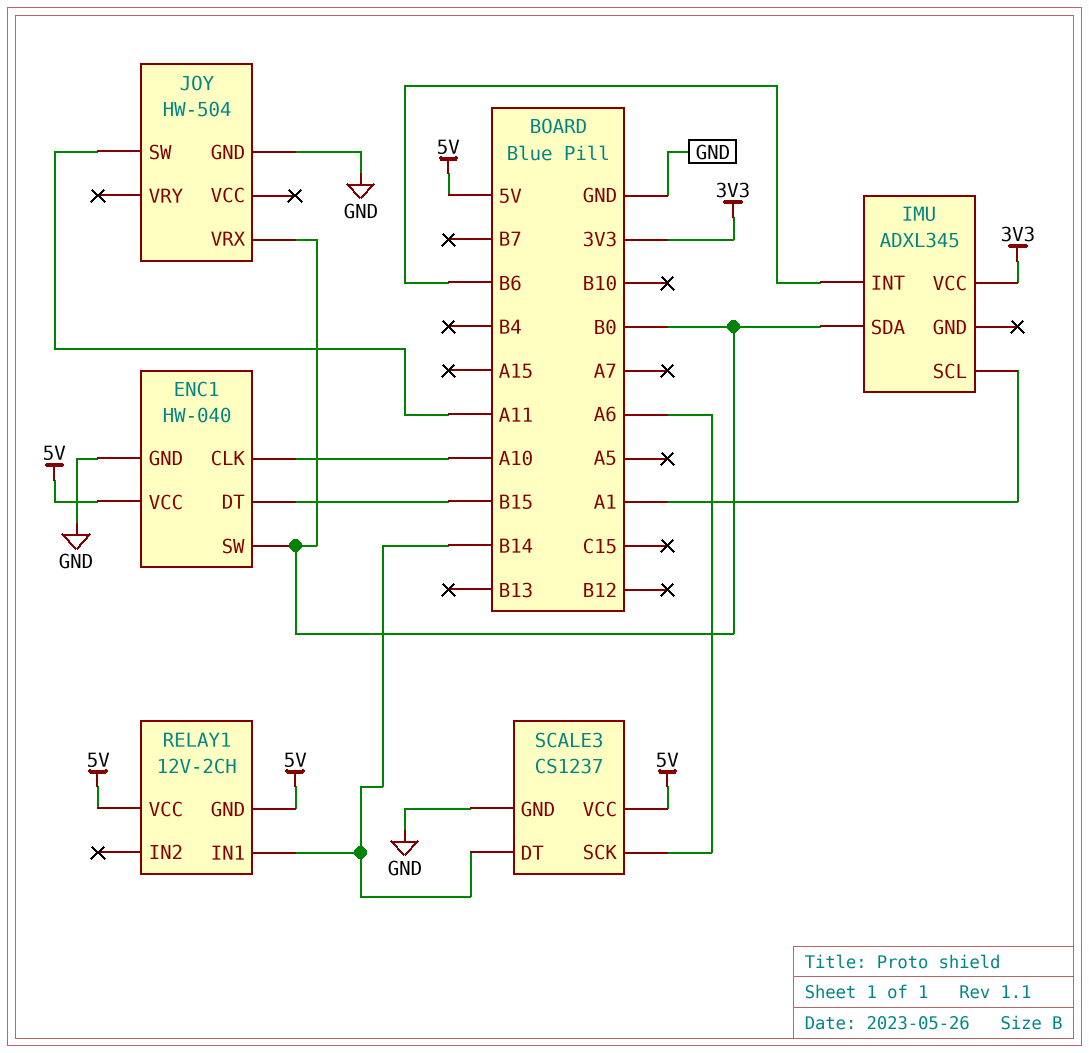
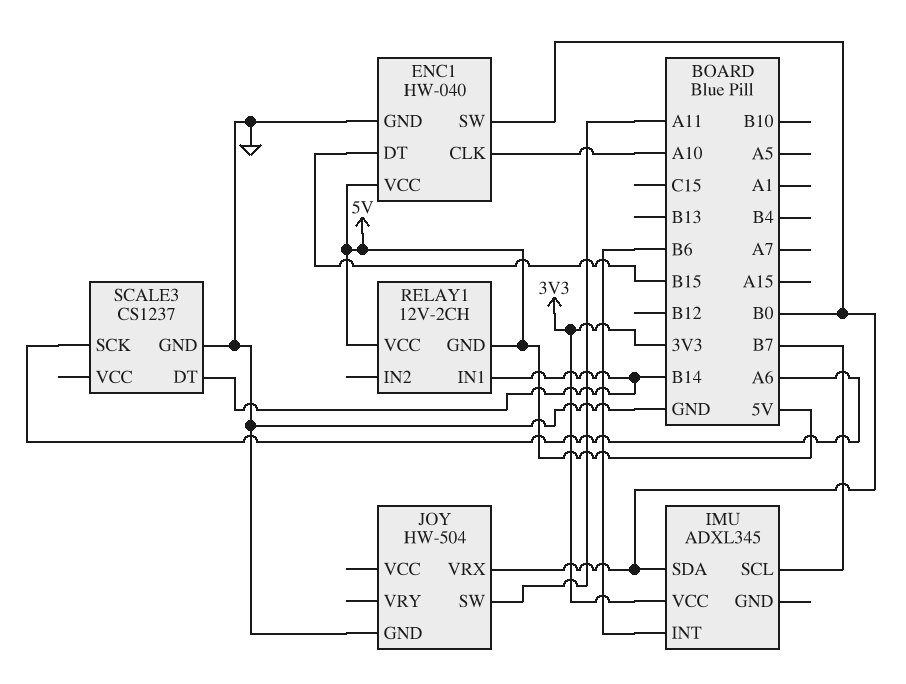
IMU pin SCL: A1 -> B7
SCALE3 pin VCC: 5V -> none

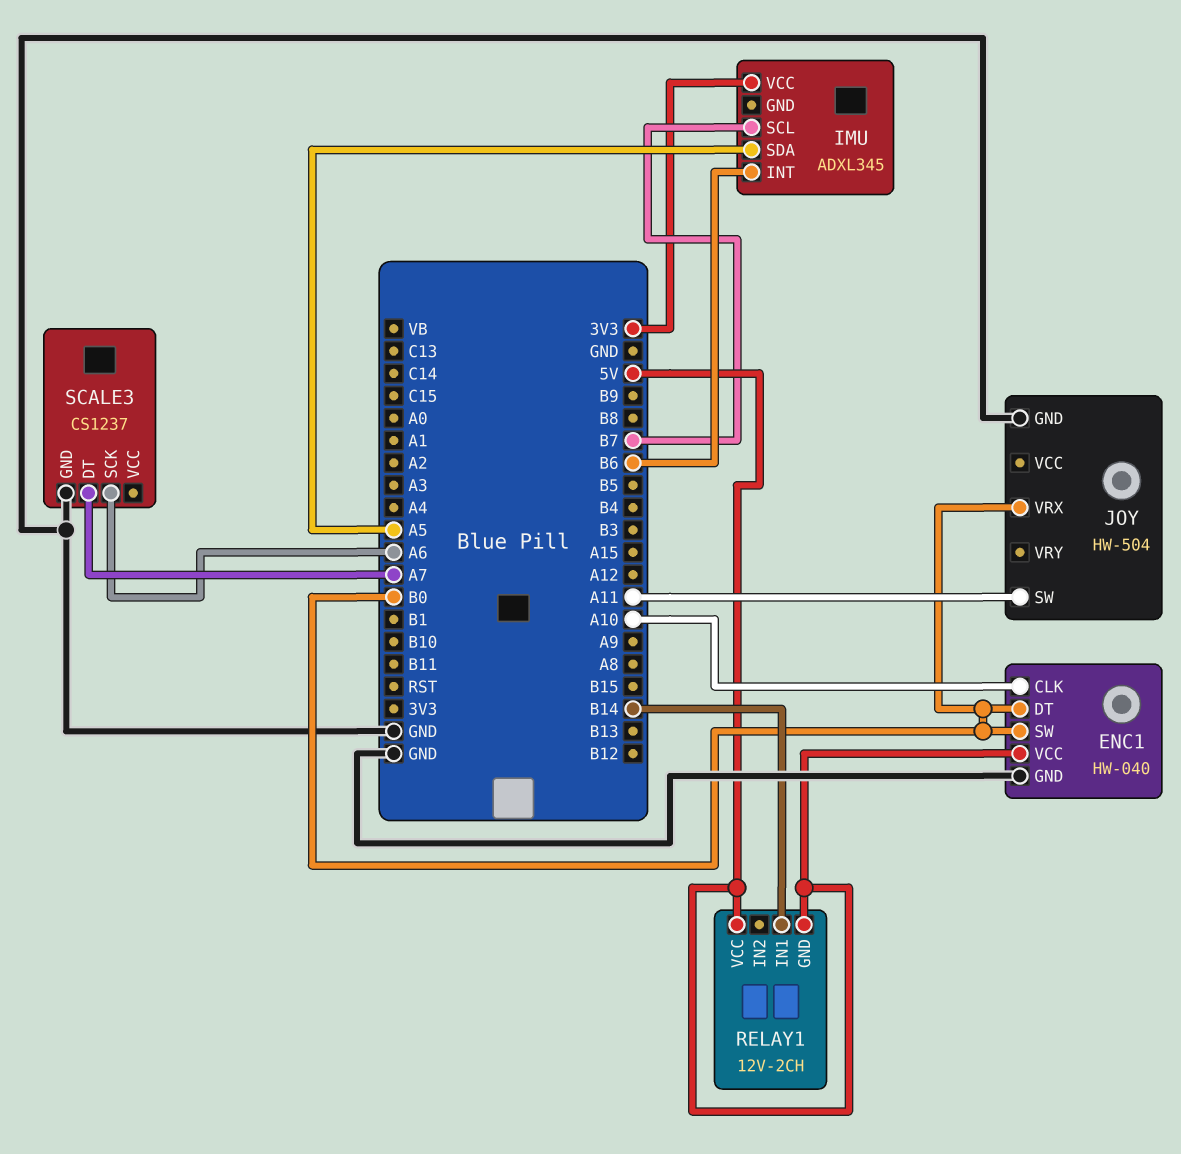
ENC1 pin DT: B15 -> B0
IMU pin SDA: B0 -> A5
SCALE3 pin DT: B14 -> A7

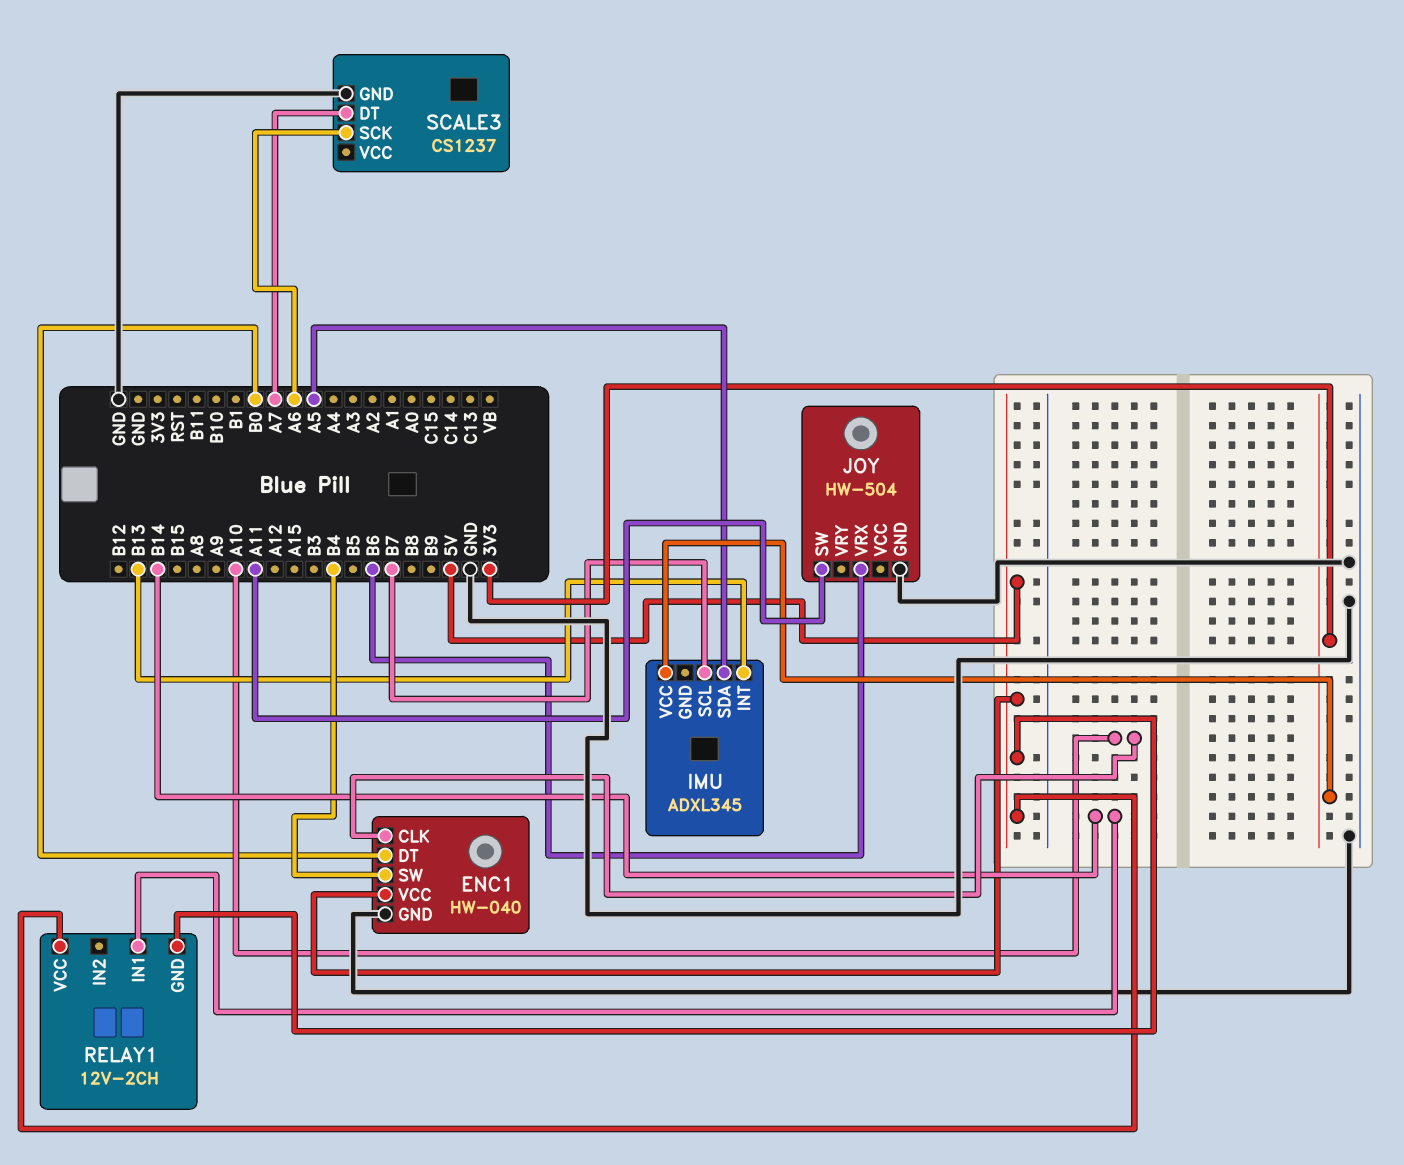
ENC1 pin SW: B0 -> B4
IMU pin INT: B6 -> B13
JOY pin VRX: B0 -> B6

